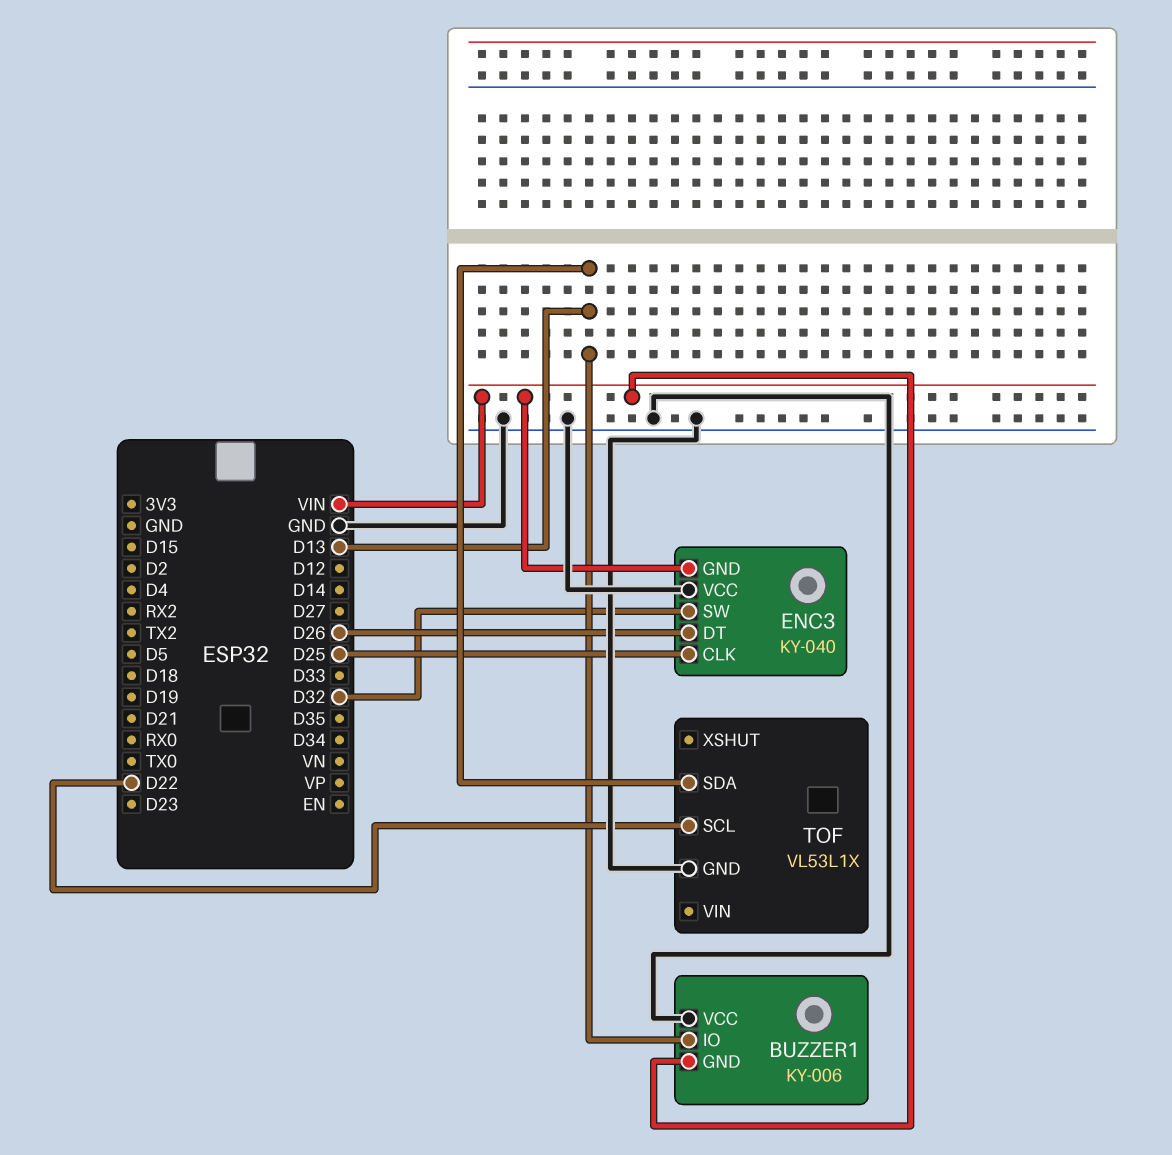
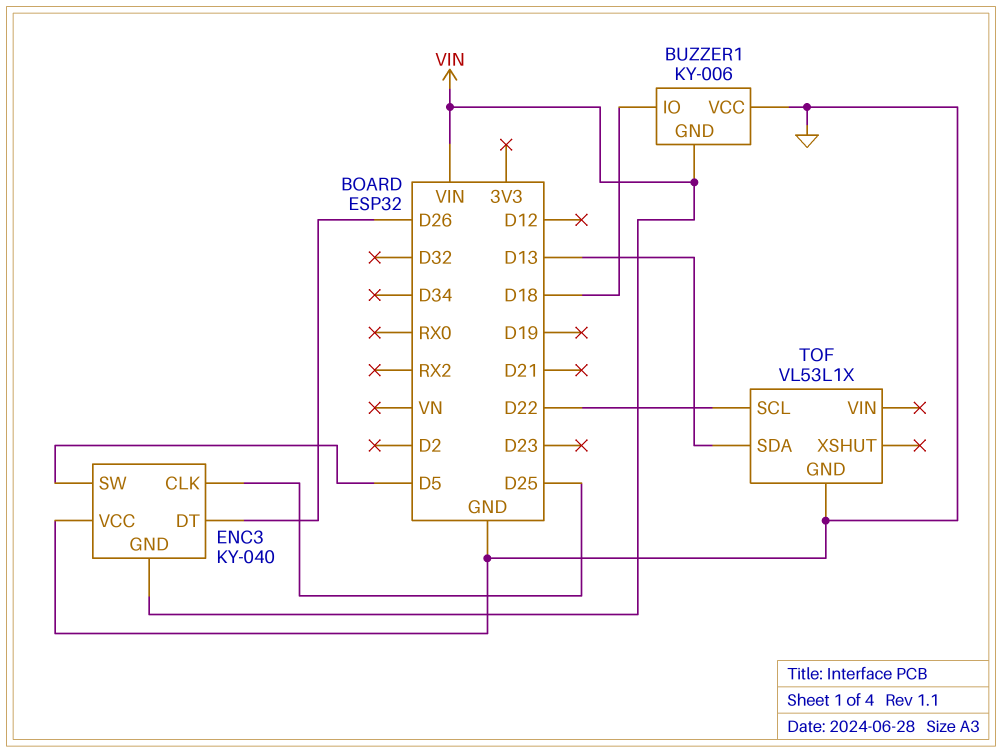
BUZZER1 pin IO: D13 -> D18
ENC3 pin SW: D32 -> D5

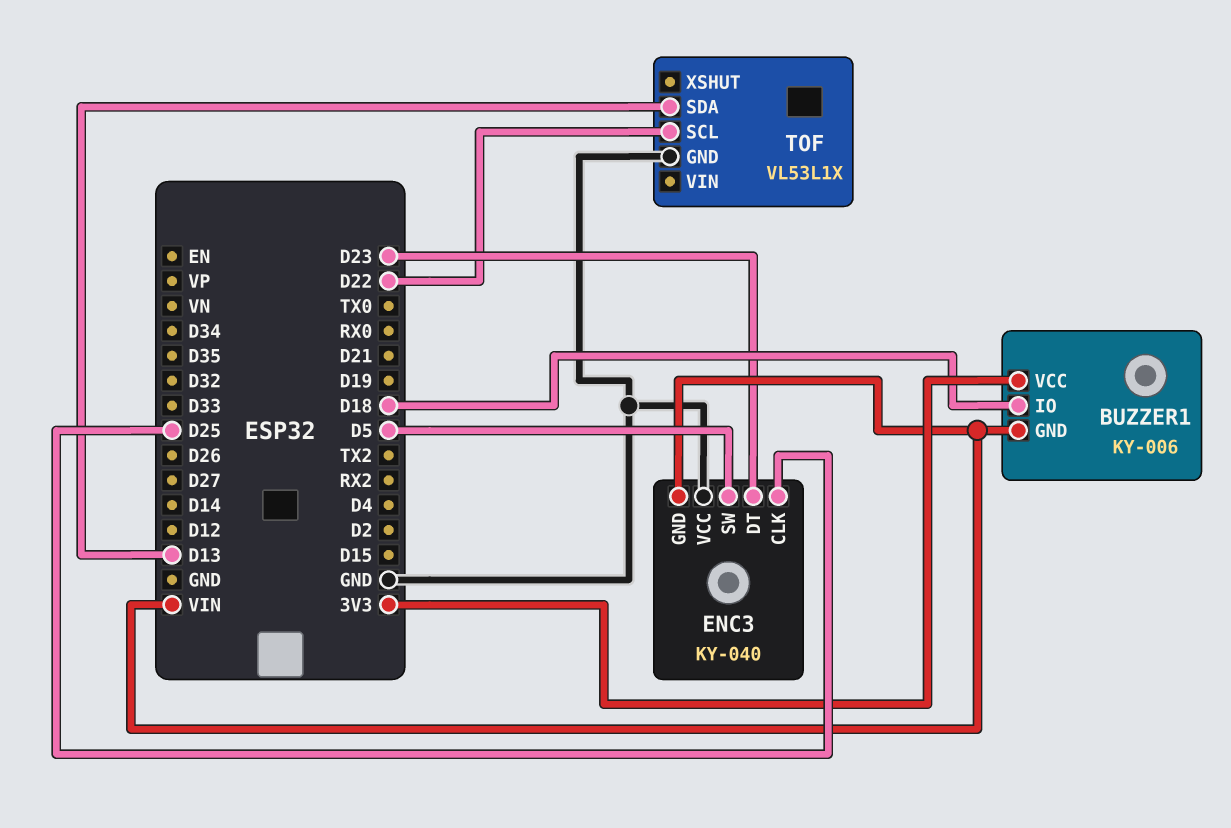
BUZZER1 pin VCC: GND -> 3V3
ENC3 pin DT: D26 -> D23

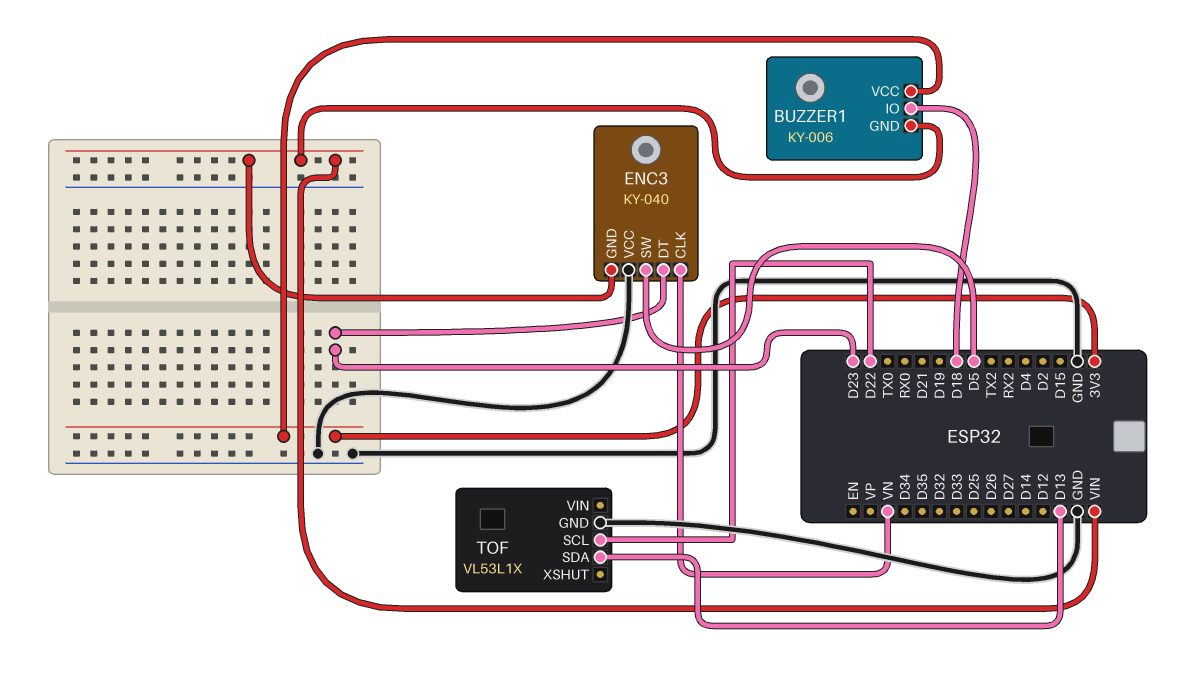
ENC3 pin CLK: D25 -> VN

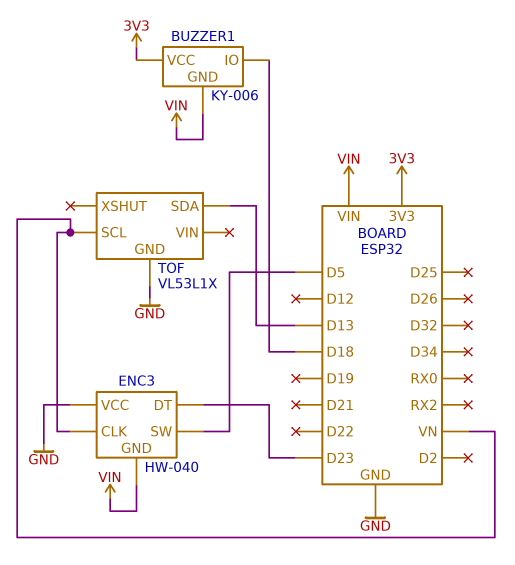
ENC3: KY-040 -> HW-040
TOF pin SCL: D22 -> VN

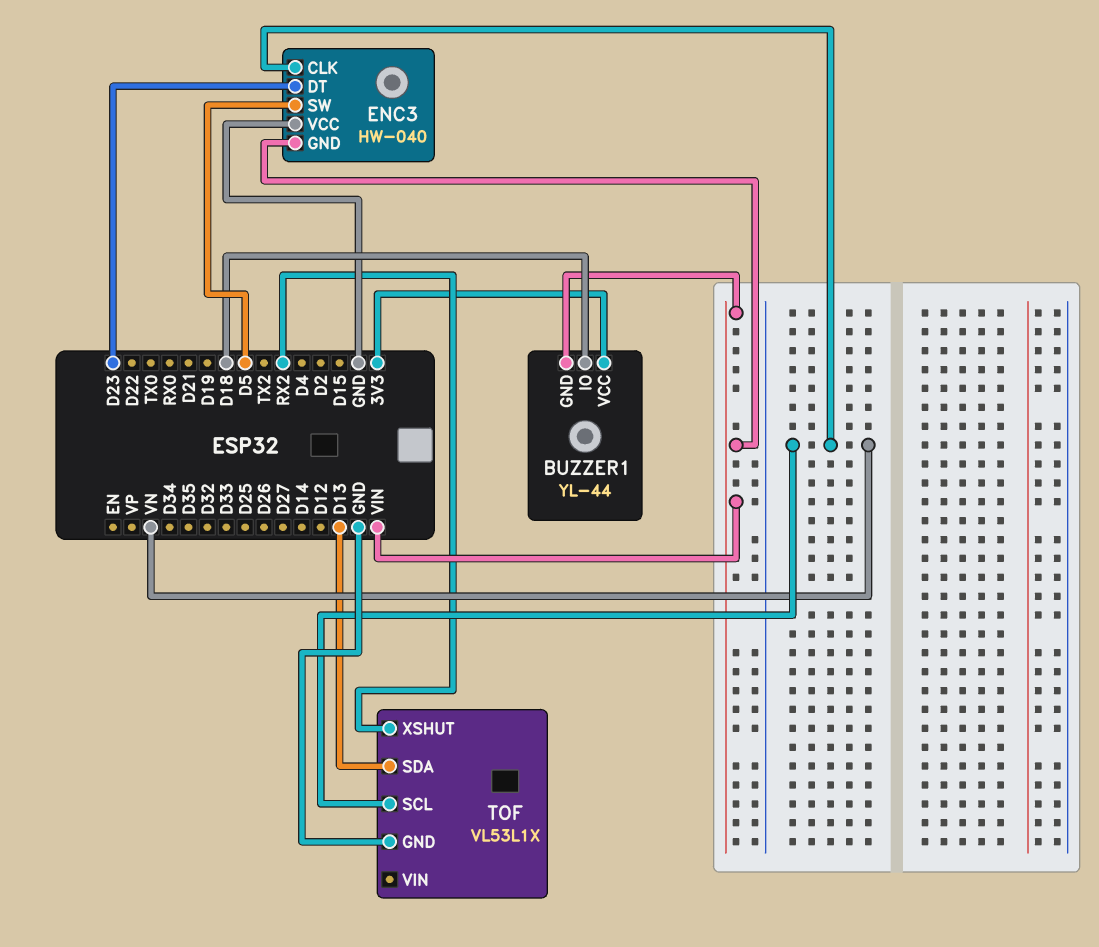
BUZZER1: KY-006 -> YL-44
TOF pin XSHUT: none -> RX2

